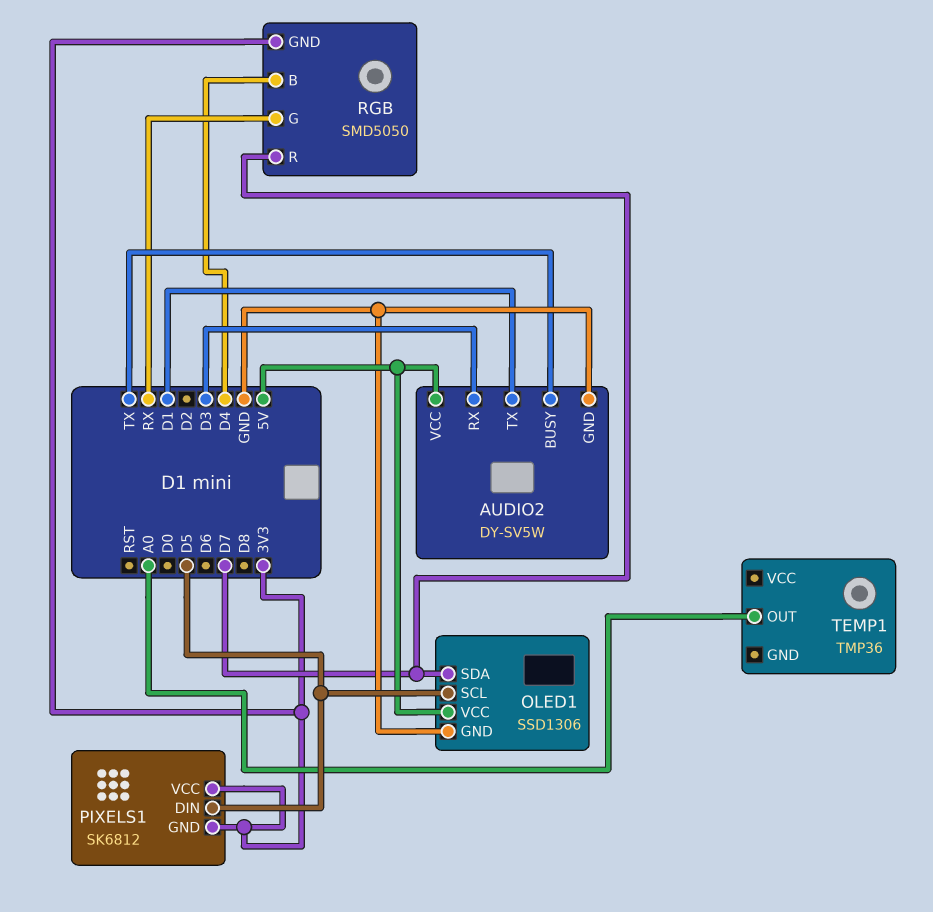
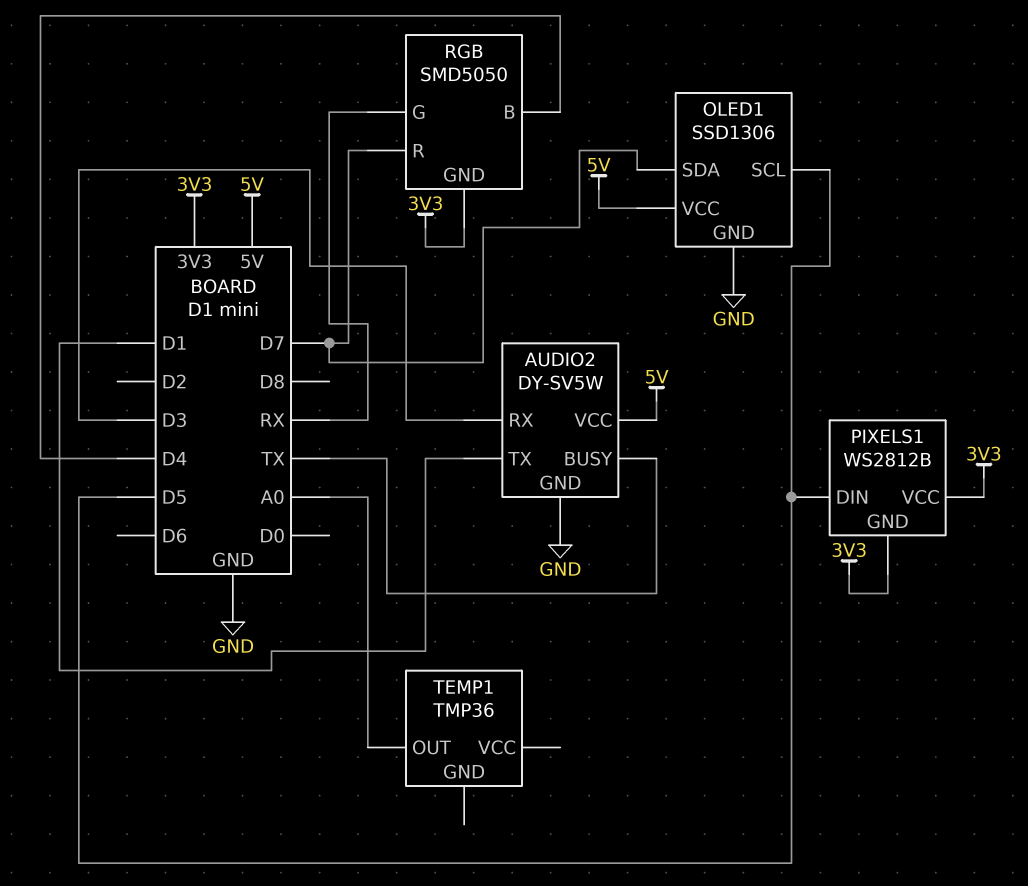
PIXELS1: SK6812 -> WS2812B

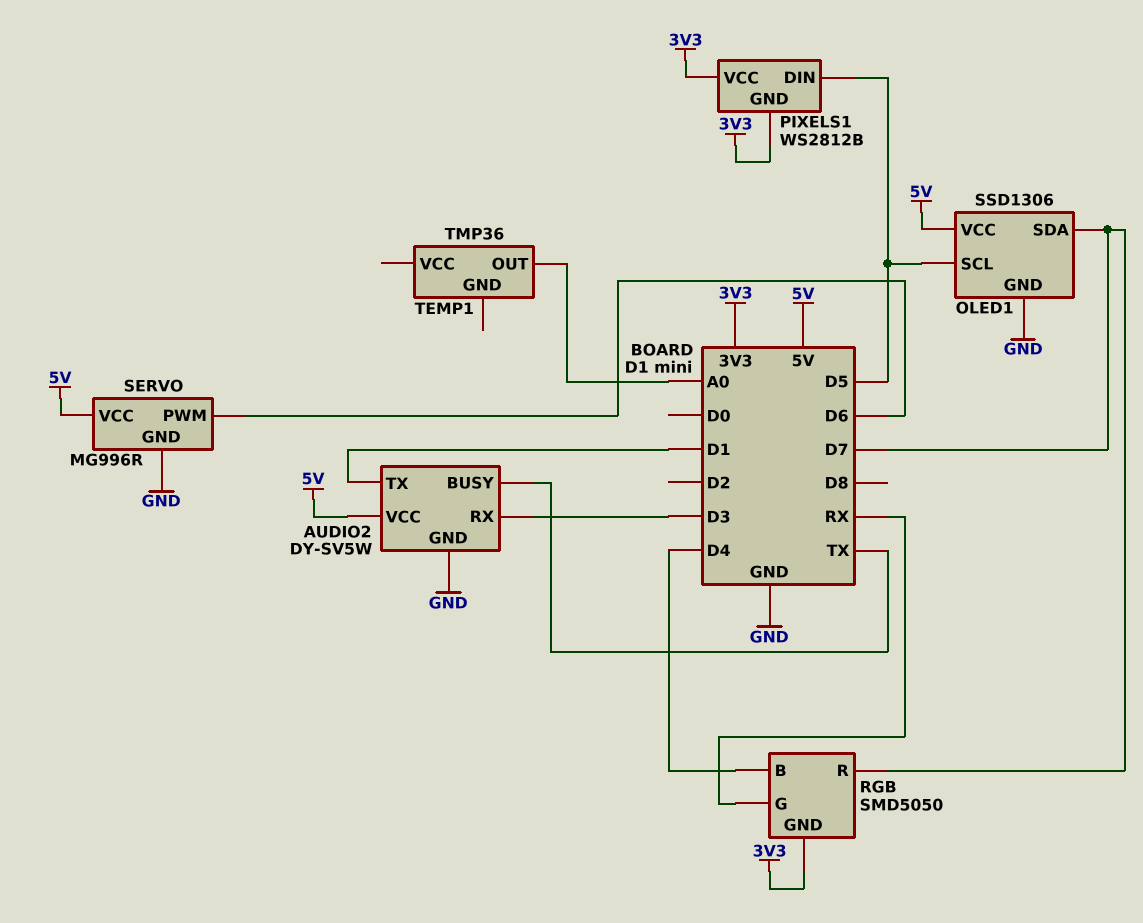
SERVO: none -> MG996R
SERVO pin GND: none -> GND
SERVO pin PWM: none -> D6
SERVO pin VCC: none -> 5V

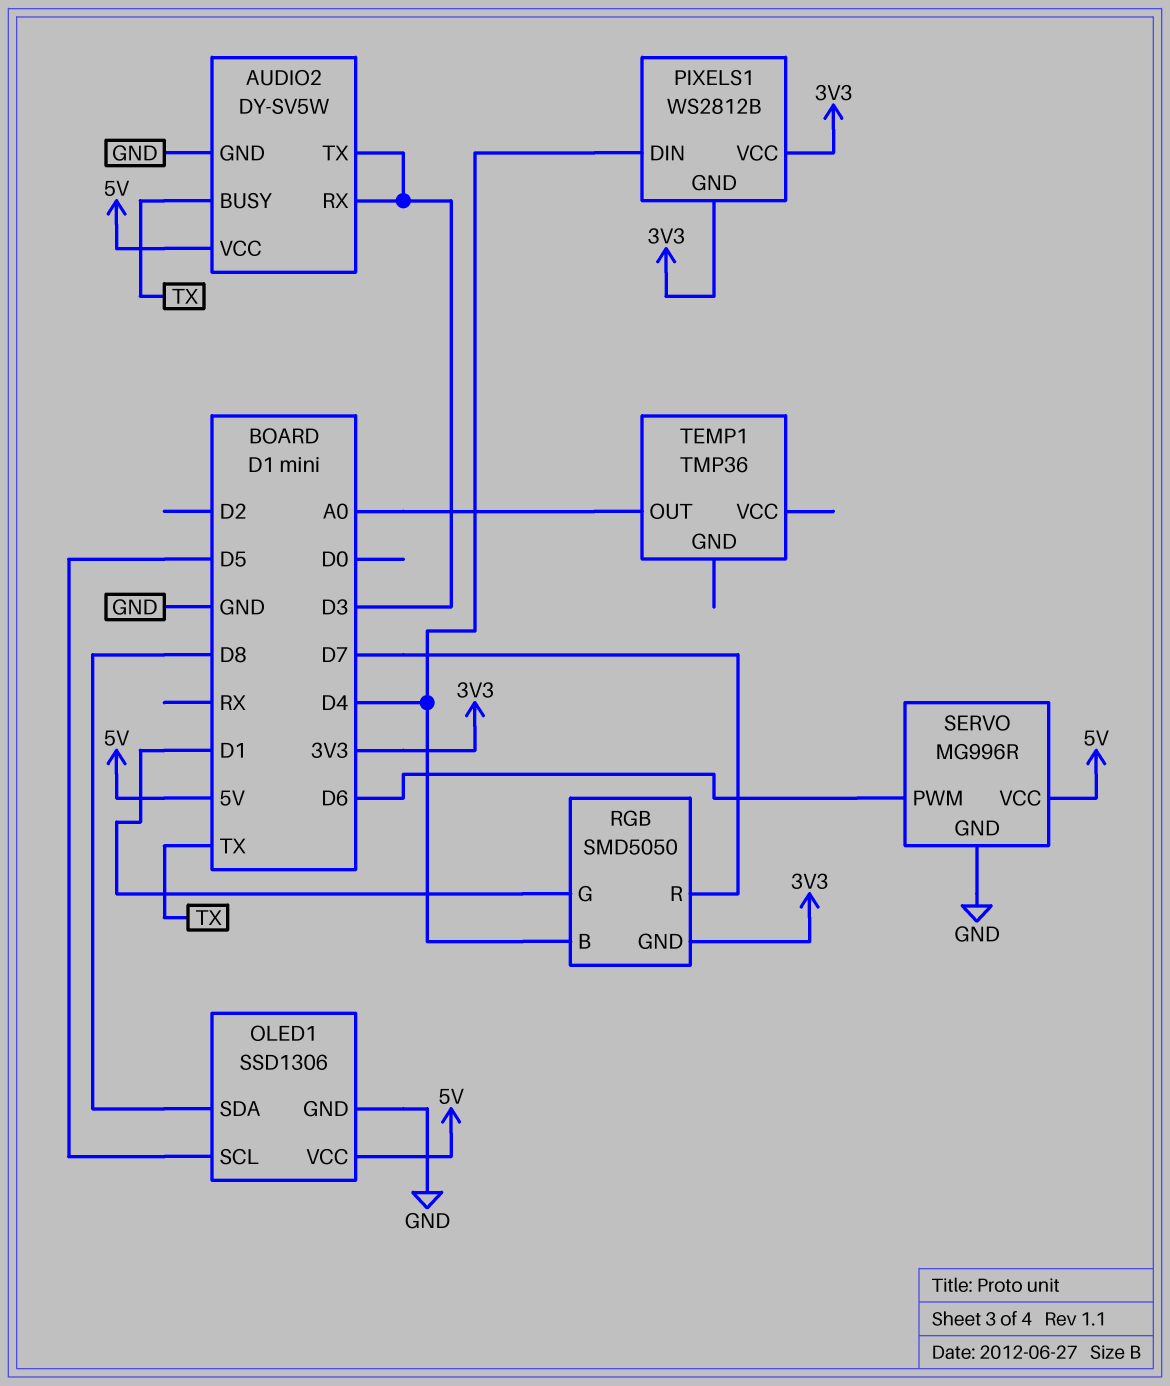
AUDIO2 pin TX: D1 -> D3
OLED1 pin SDA: D7 -> D8
PIXELS1 pin DIN: D5 -> D4
RGB pin G: RX -> D1

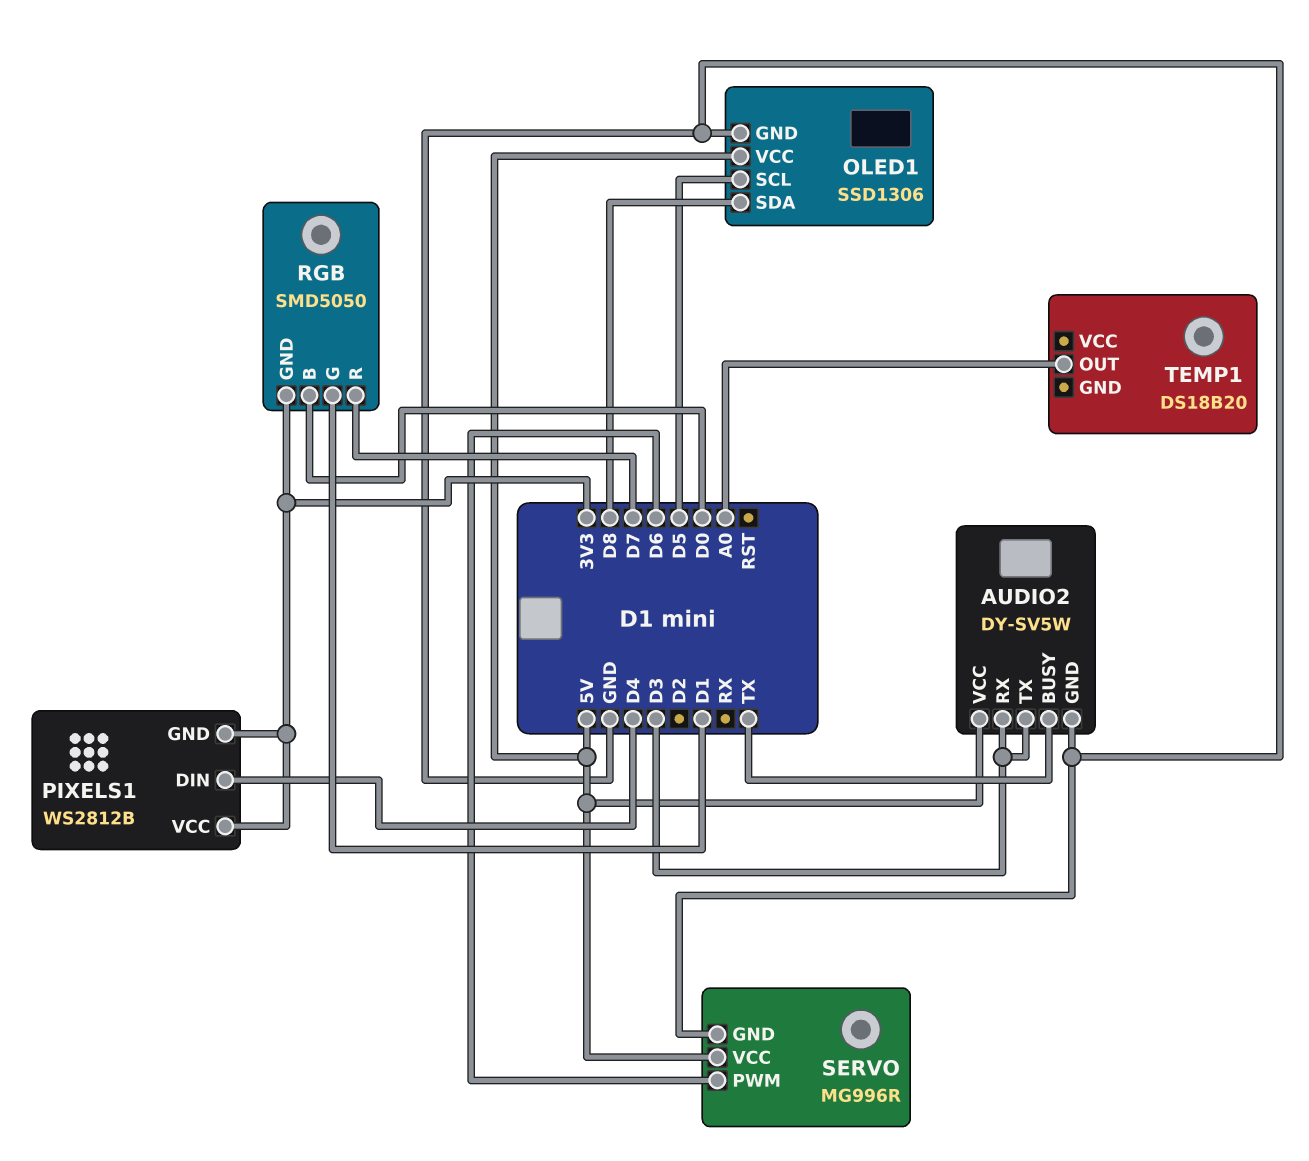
RGB pin B: D4 -> D0
TEMP1: TMP36 -> DS18B20

